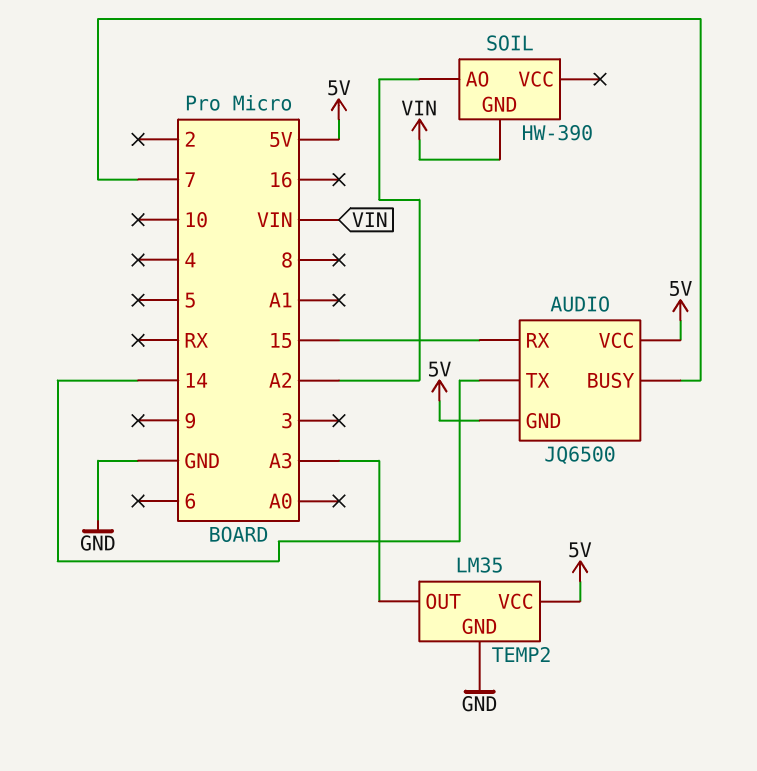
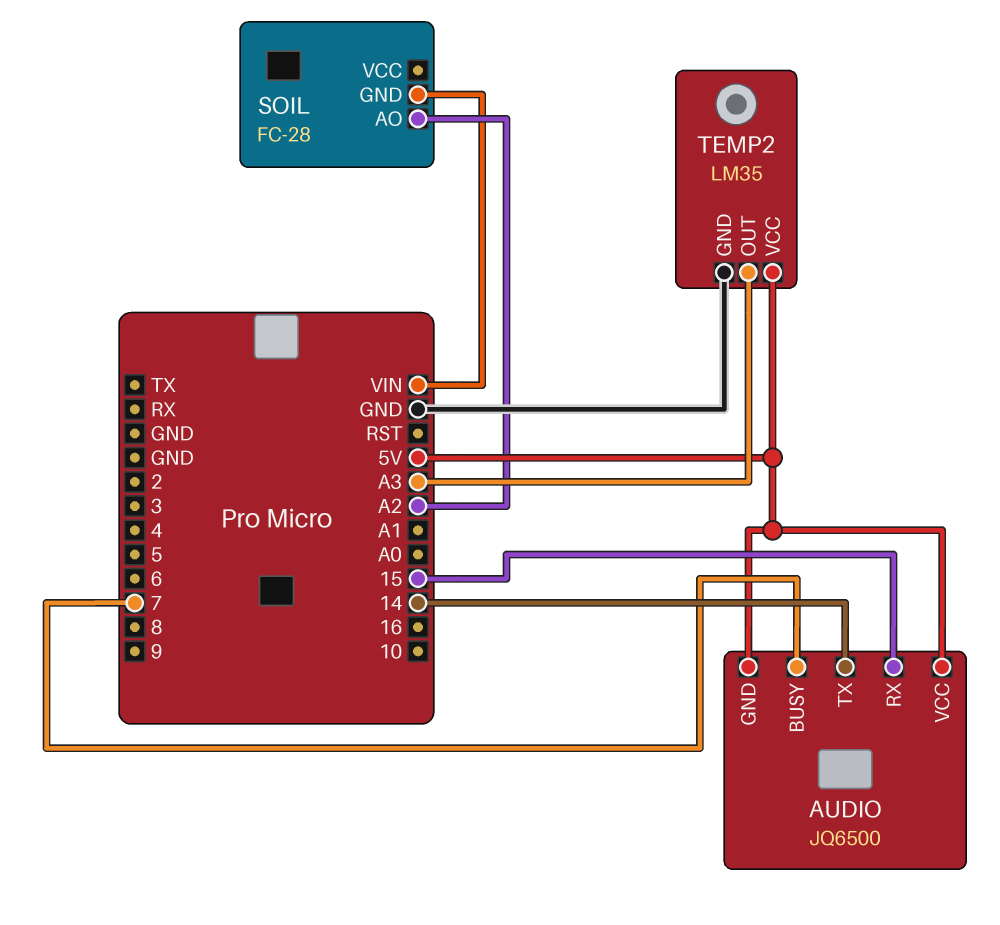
SOIL: HW-390 -> FC-28

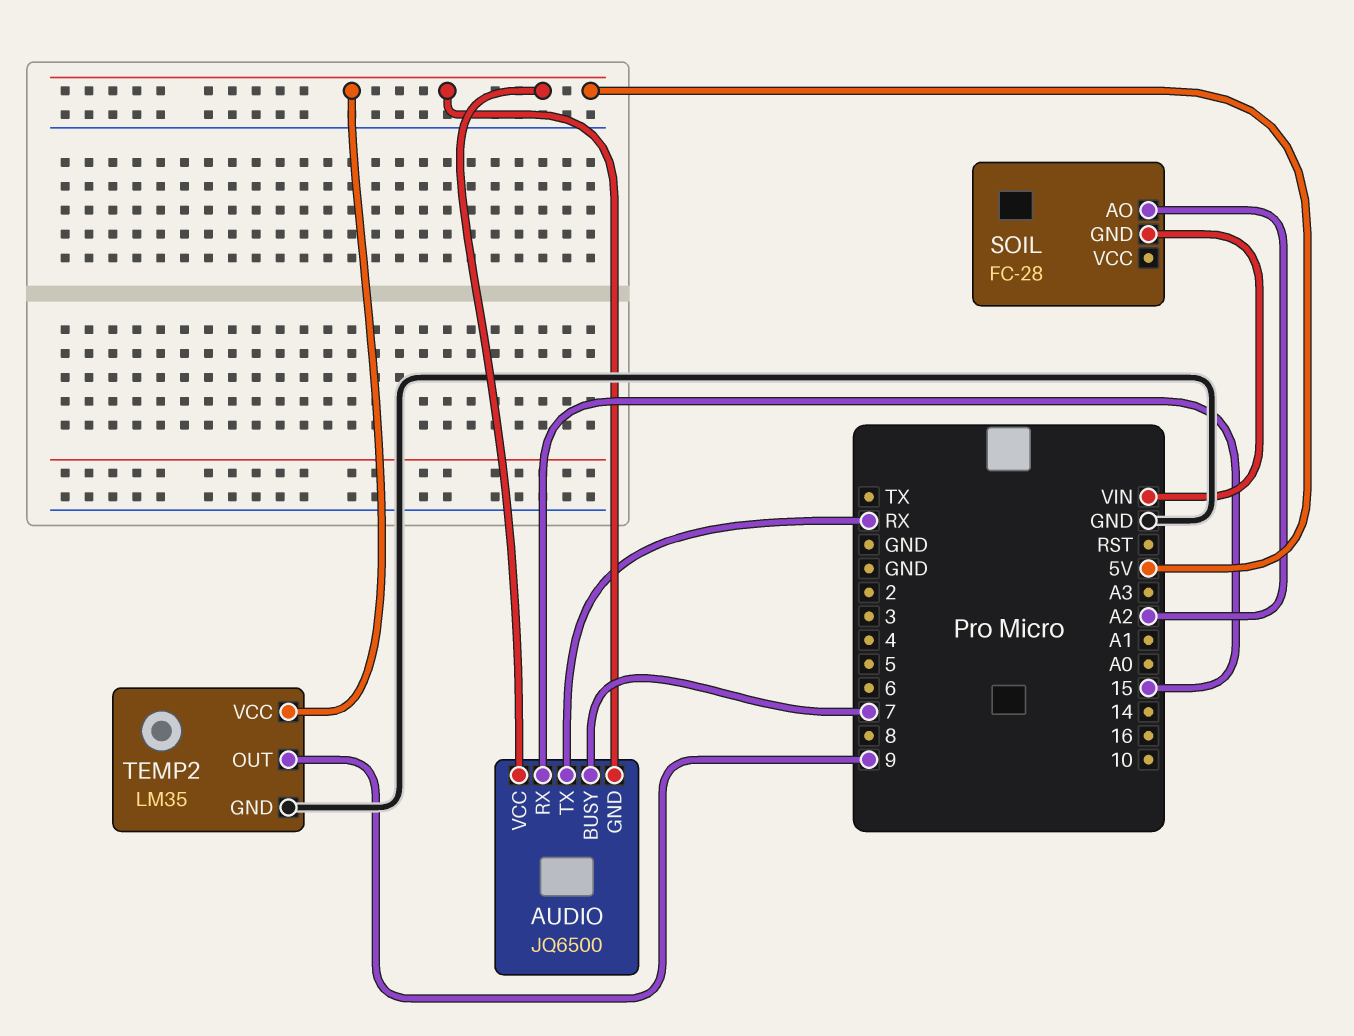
AUDIO pin TX: 14 -> RX
TEMP2 pin OUT: A3 -> 9

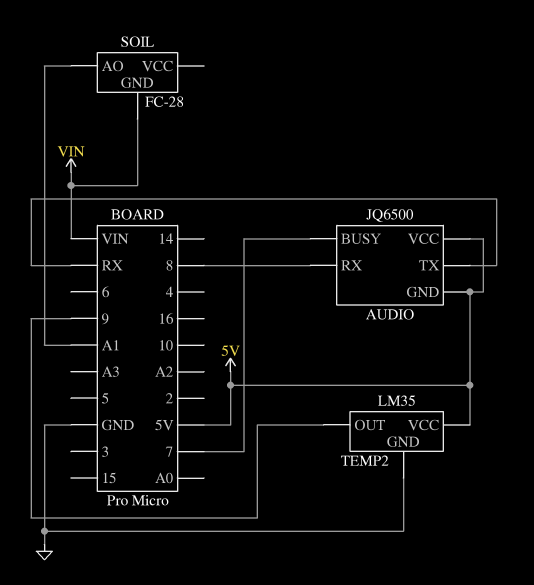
AUDIO pin RX: 15 -> 8
SOIL pin AO: A2 -> A1

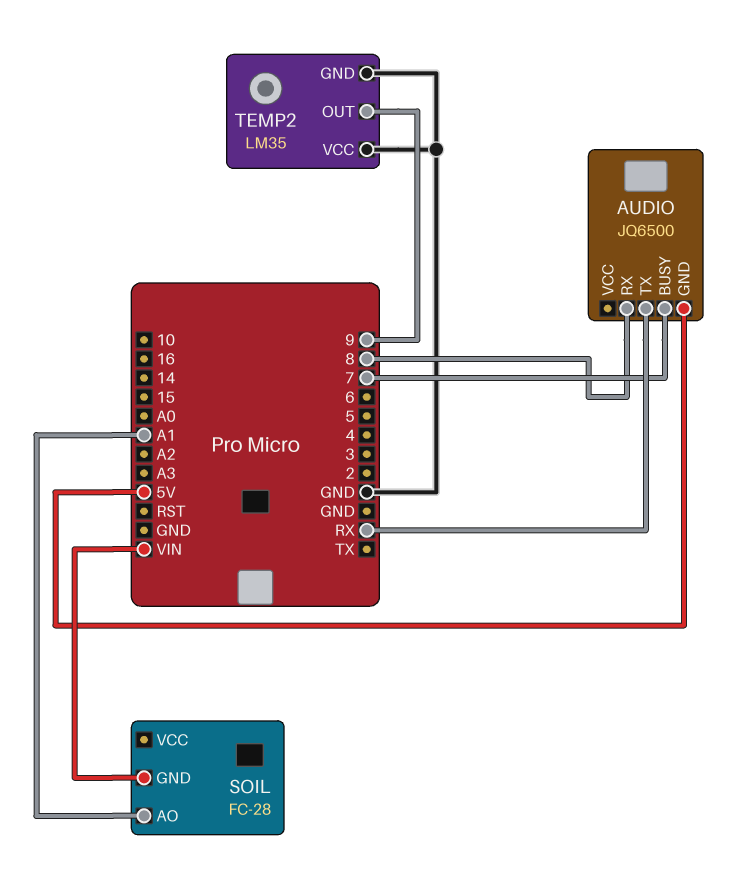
AUDIO pin VCC: 5V -> none
TEMP2 pin VCC: 5V -> GND

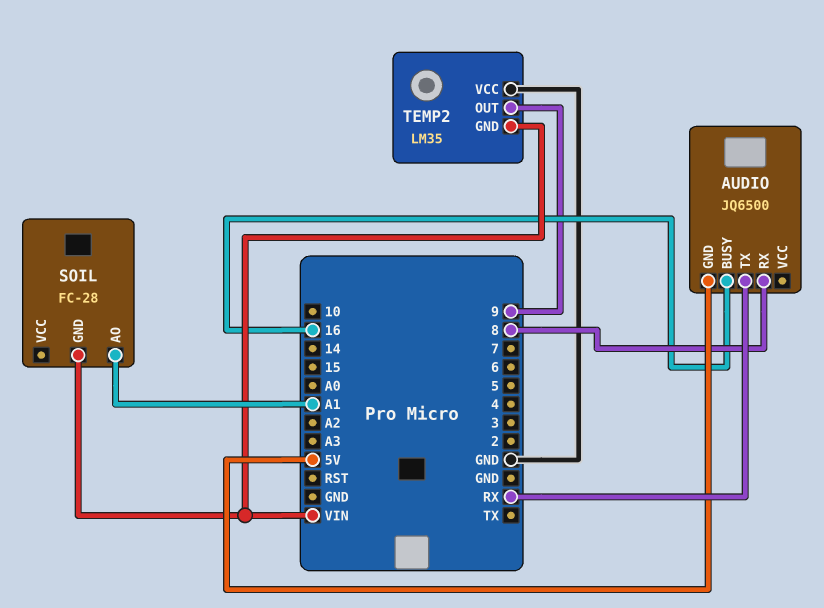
AUDIO pin BUSY: 7 -> 16
TEMP2 pin GND: GND -> VIN

